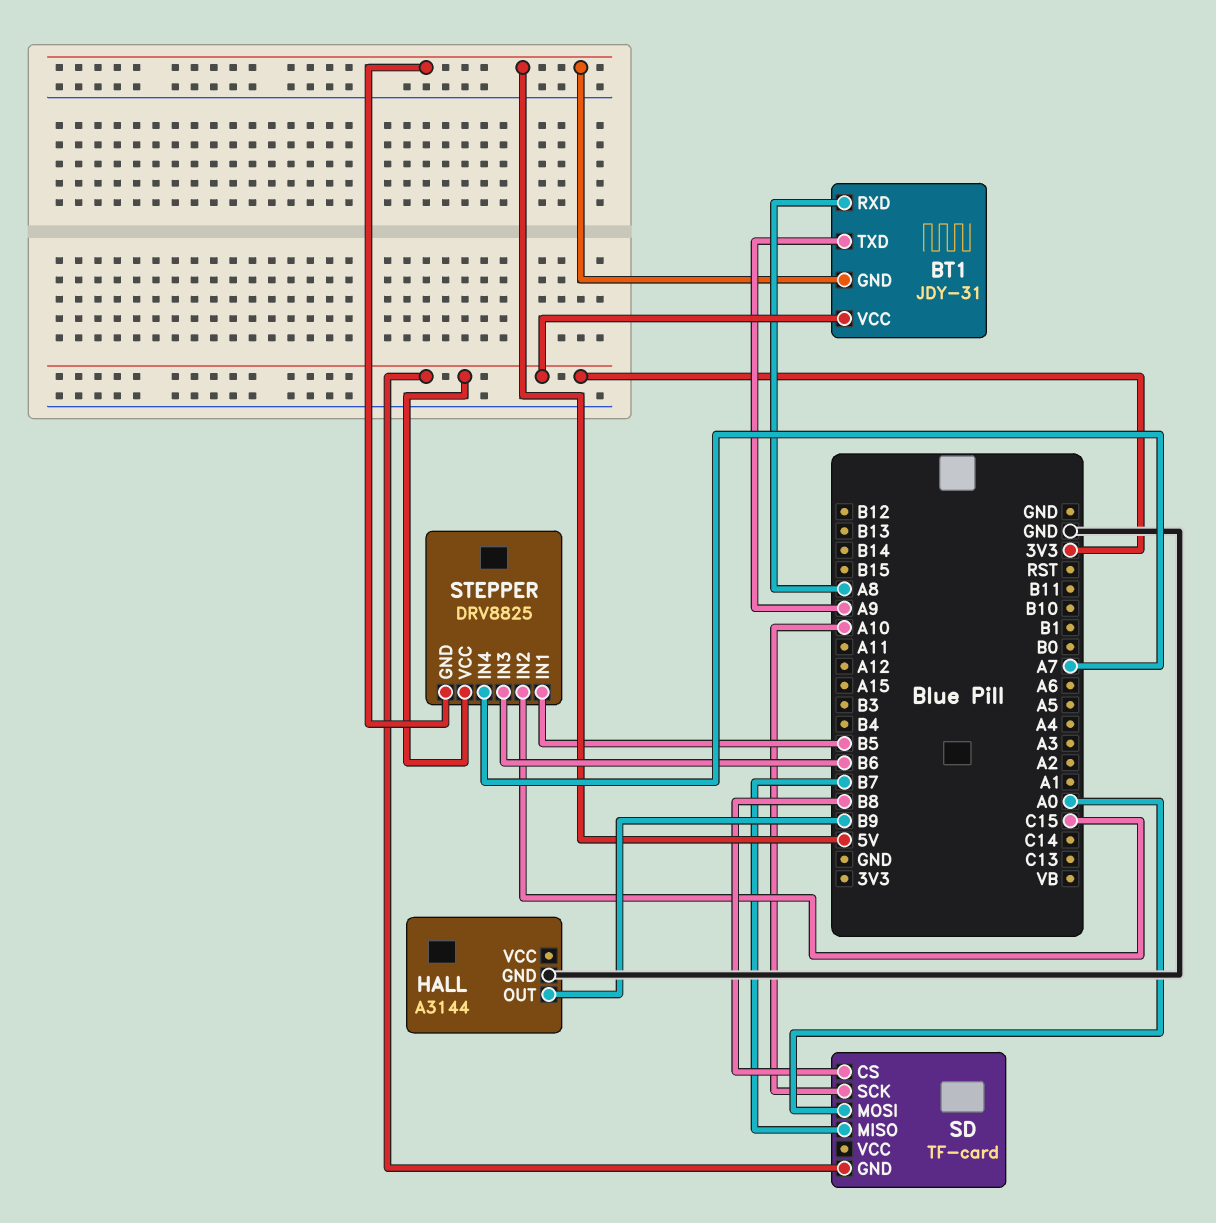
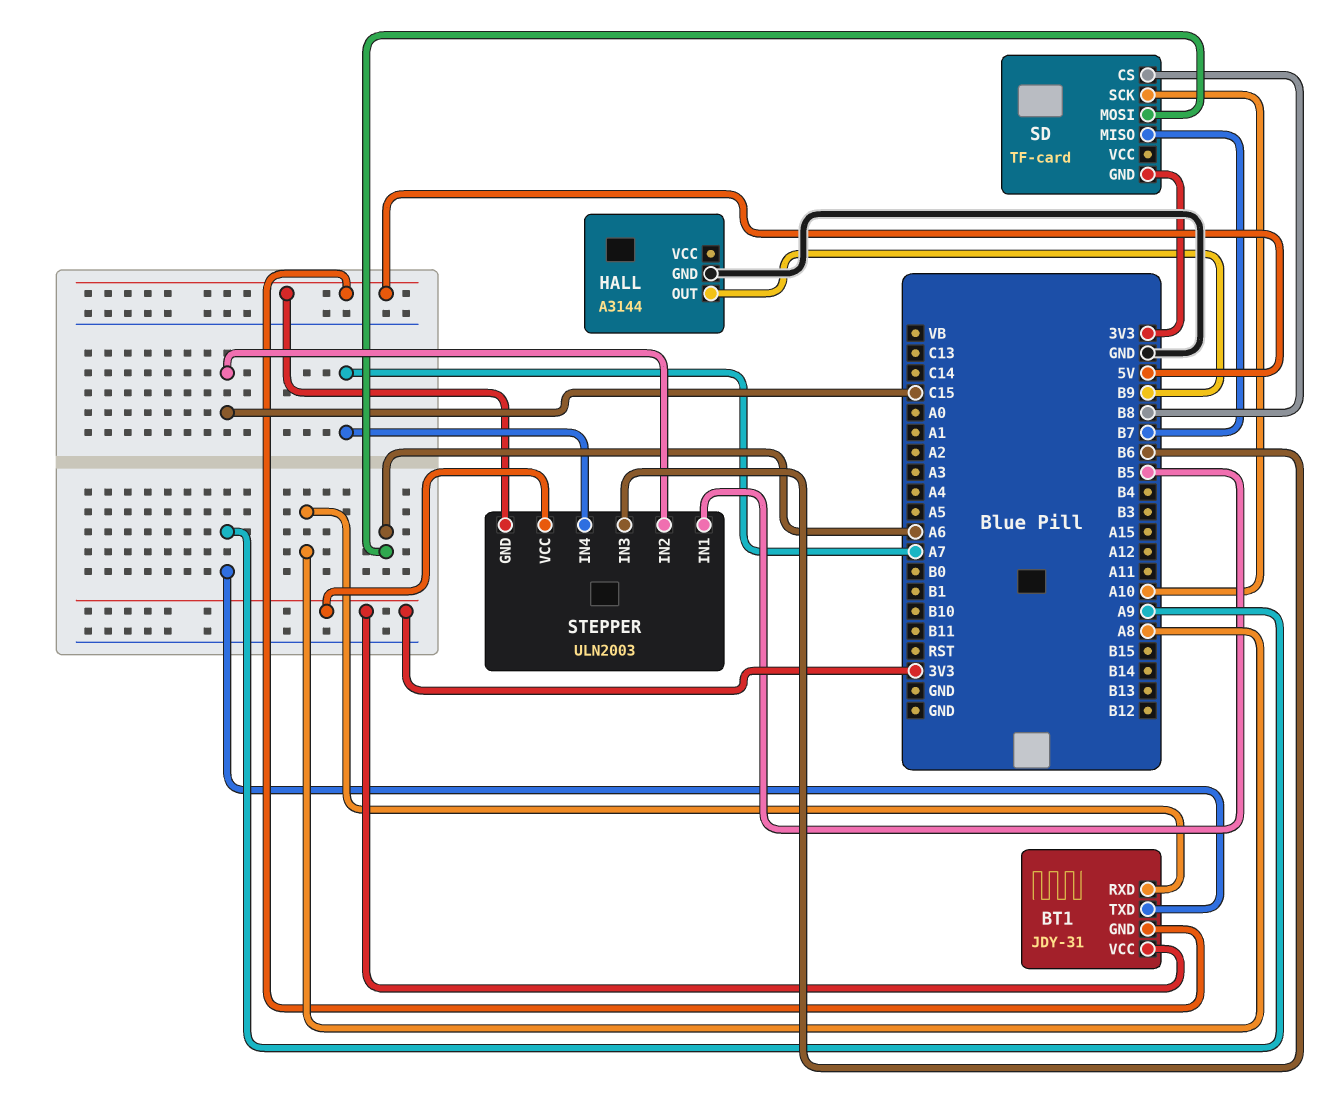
SD pin MOSI: A0 -> A6
STEPPER: DRV8825 -> ULN2003

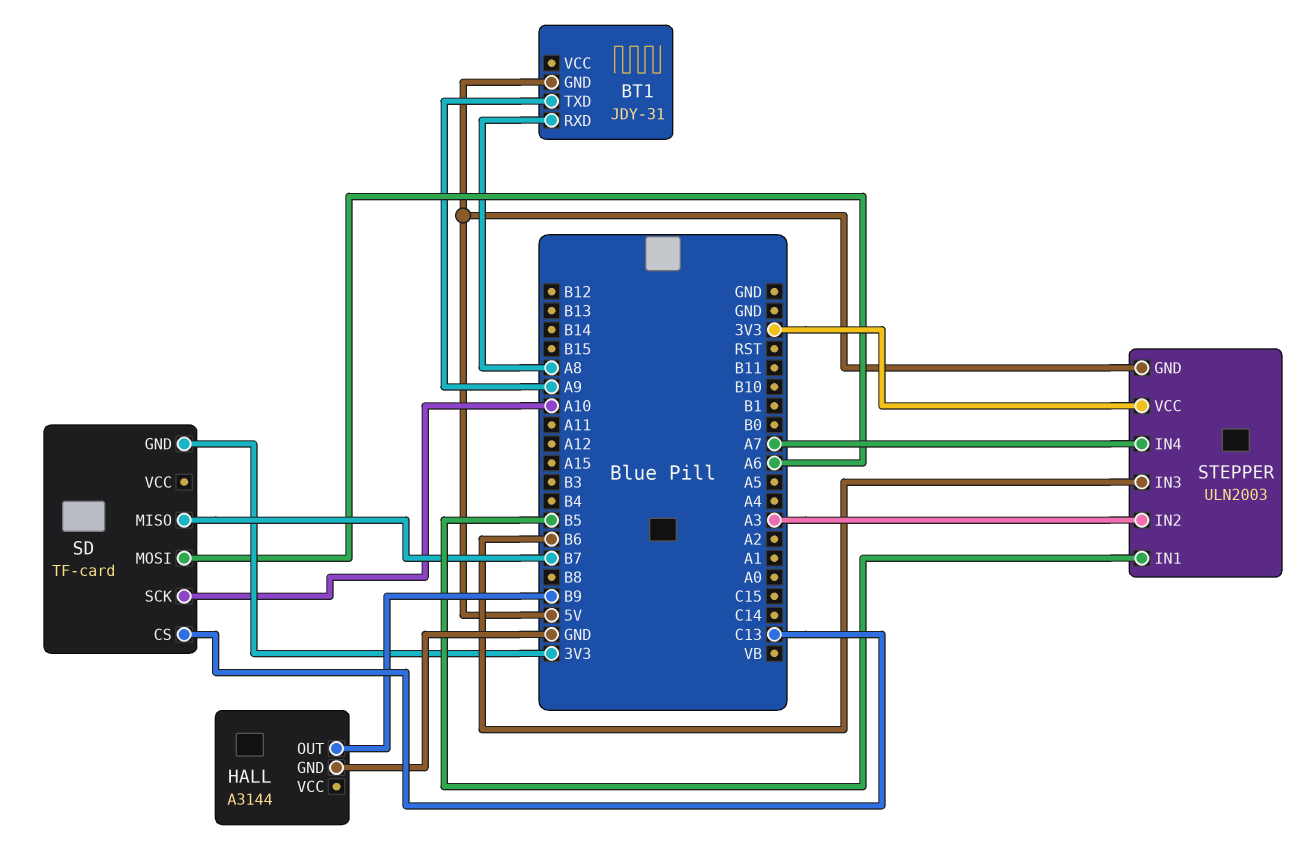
BT1 pin VCC: 3V3 -> none
SD pin CS: B8 -> C13
STEPPER pin IN2: C15 -> A3

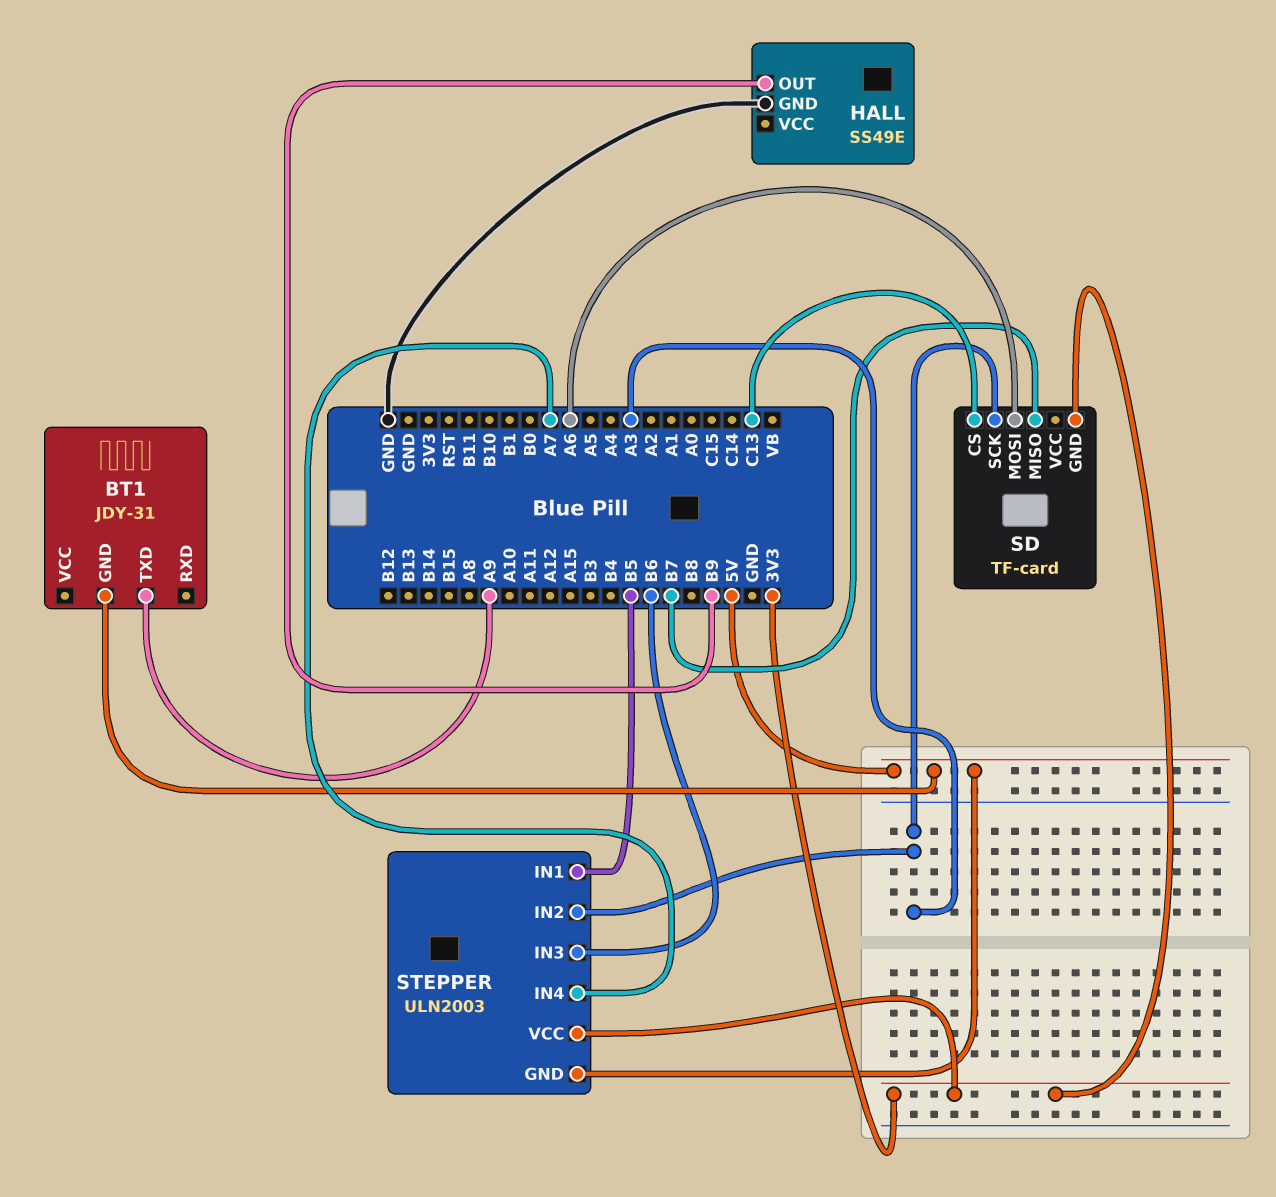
BT1 pin RXD: A8 -> none
HALL: A3144 -> SS49E
SD pin SCK: A10 -> A3

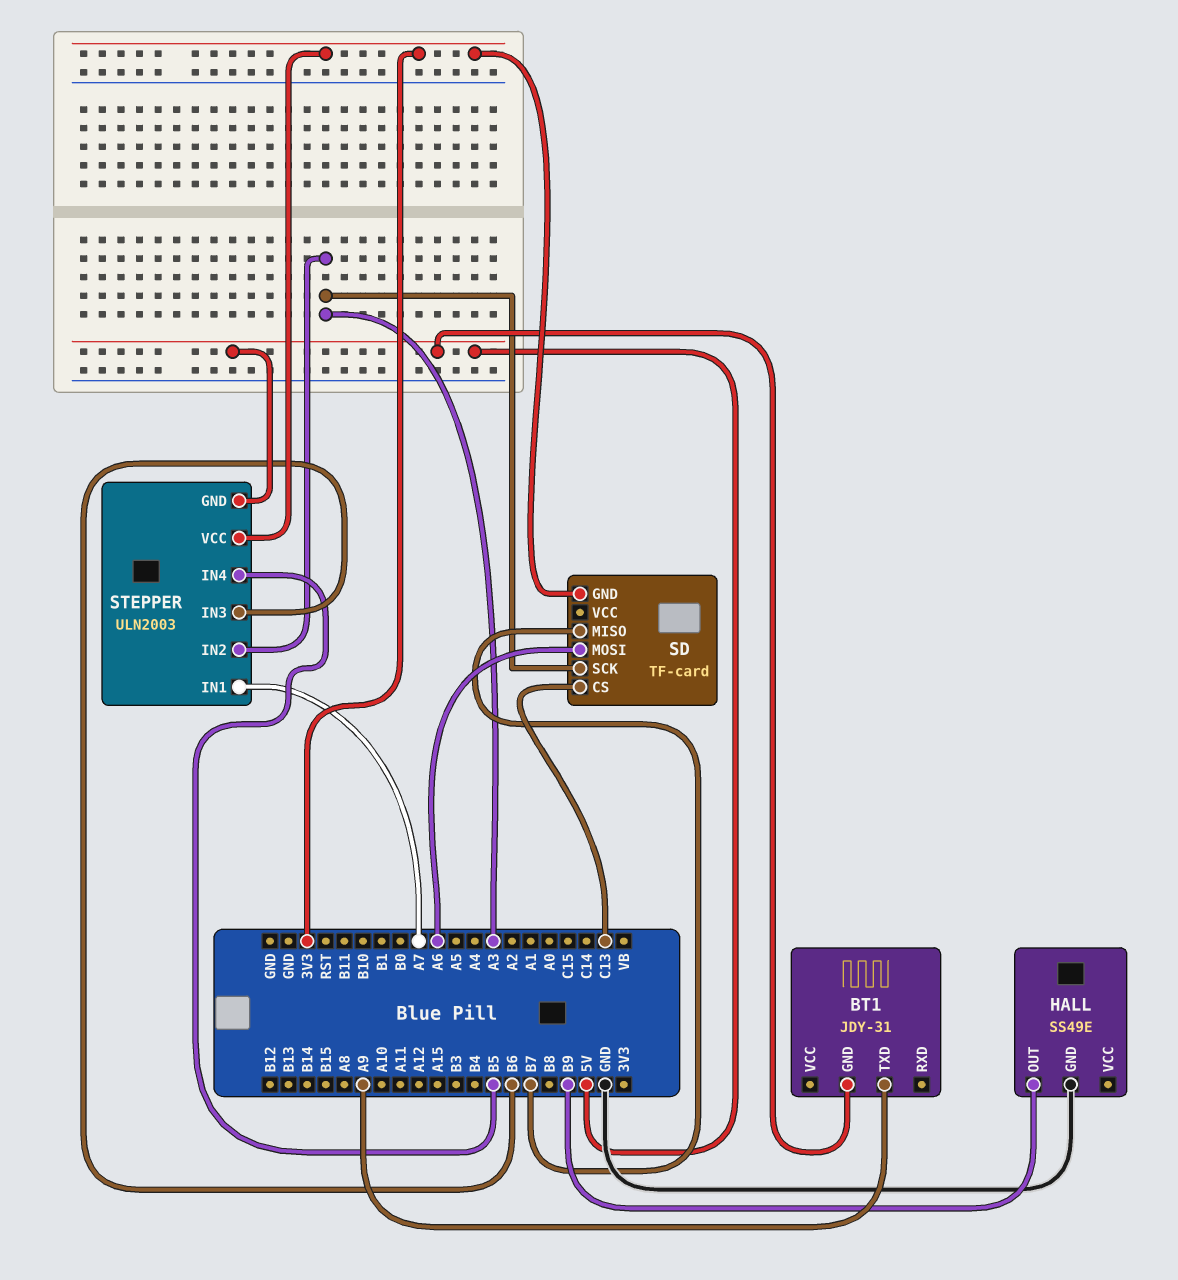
STEPPER pin IN1: B5 -> A7
STEPPER pin IN4: A7 -> B5

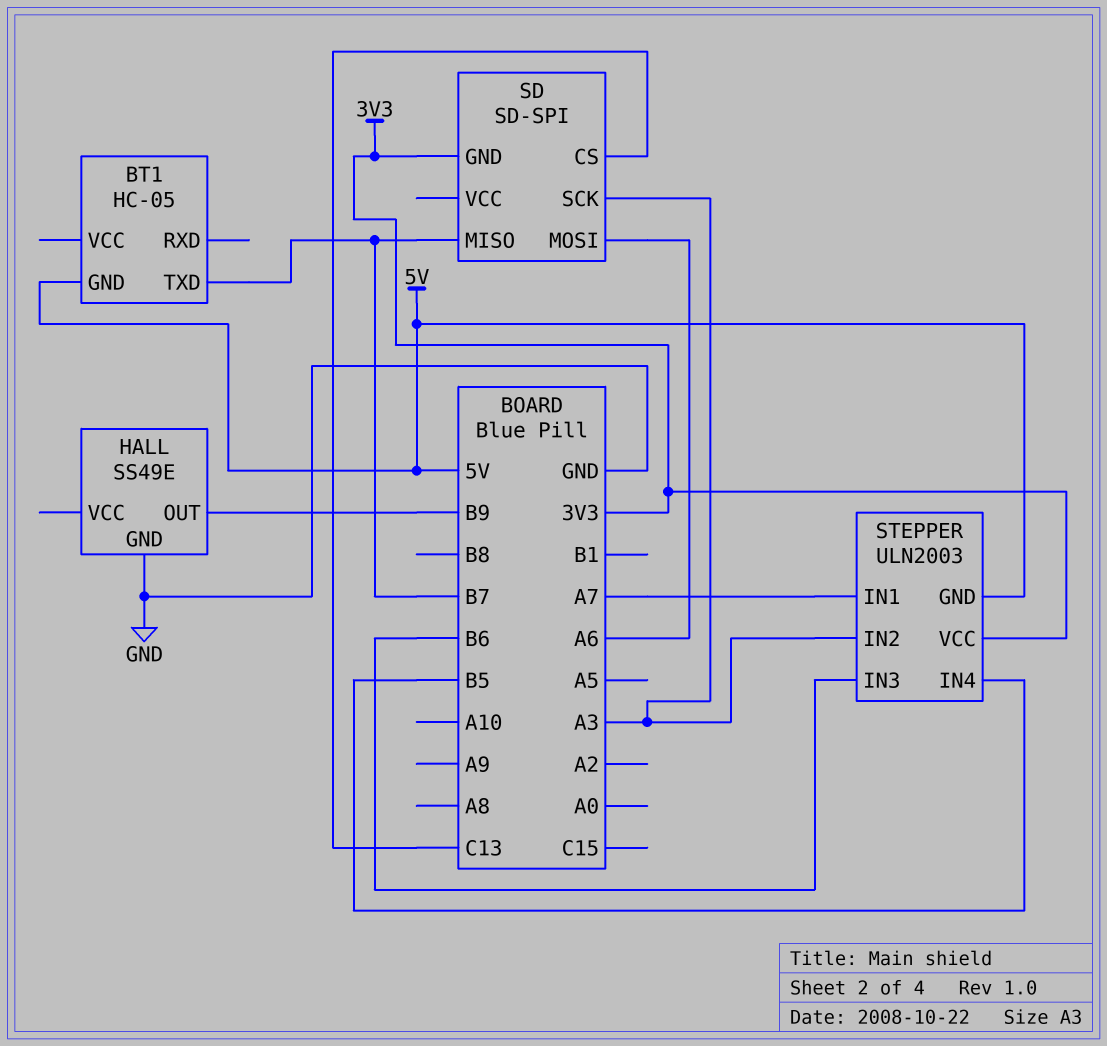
BT1: JDY-31 -> HC-05
BT1 pin TXD: A9 -> B7
SD: TF-card -> SD-SPI

